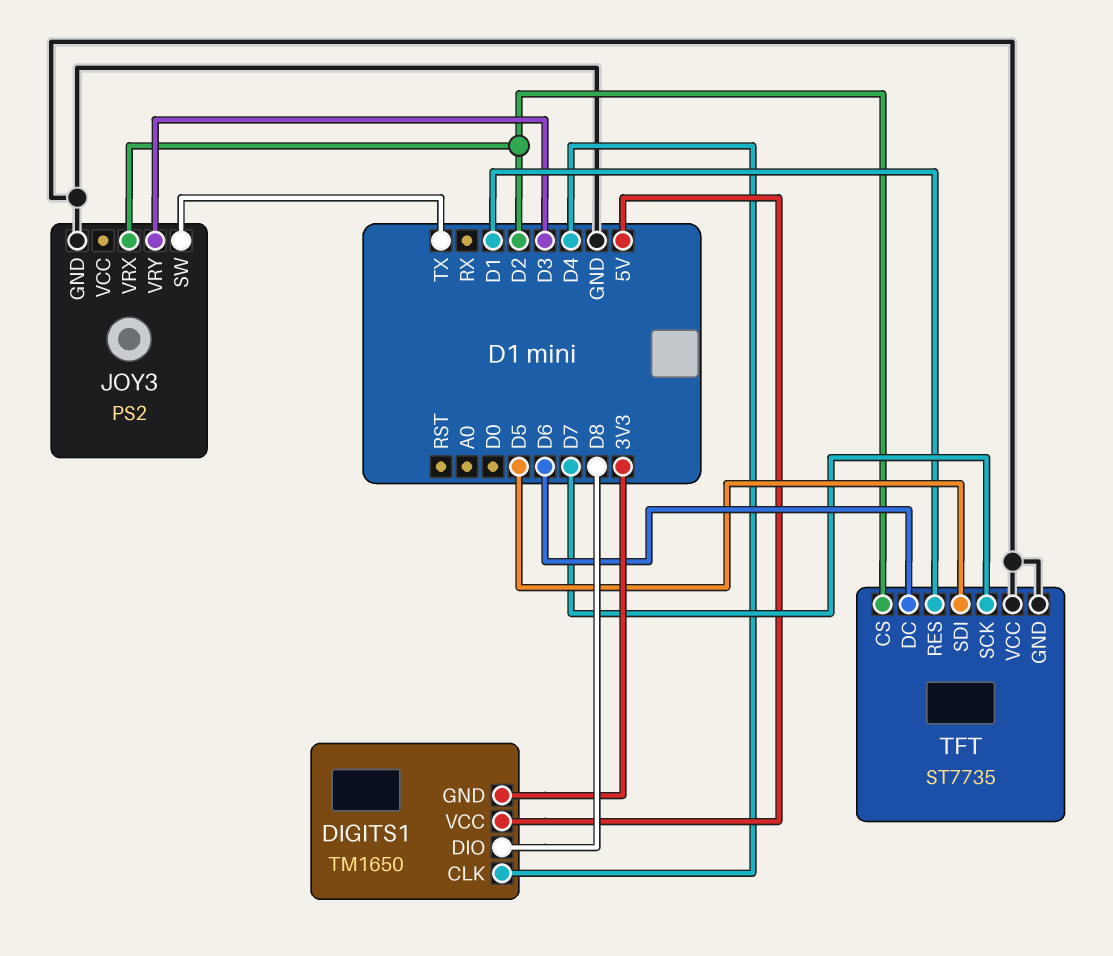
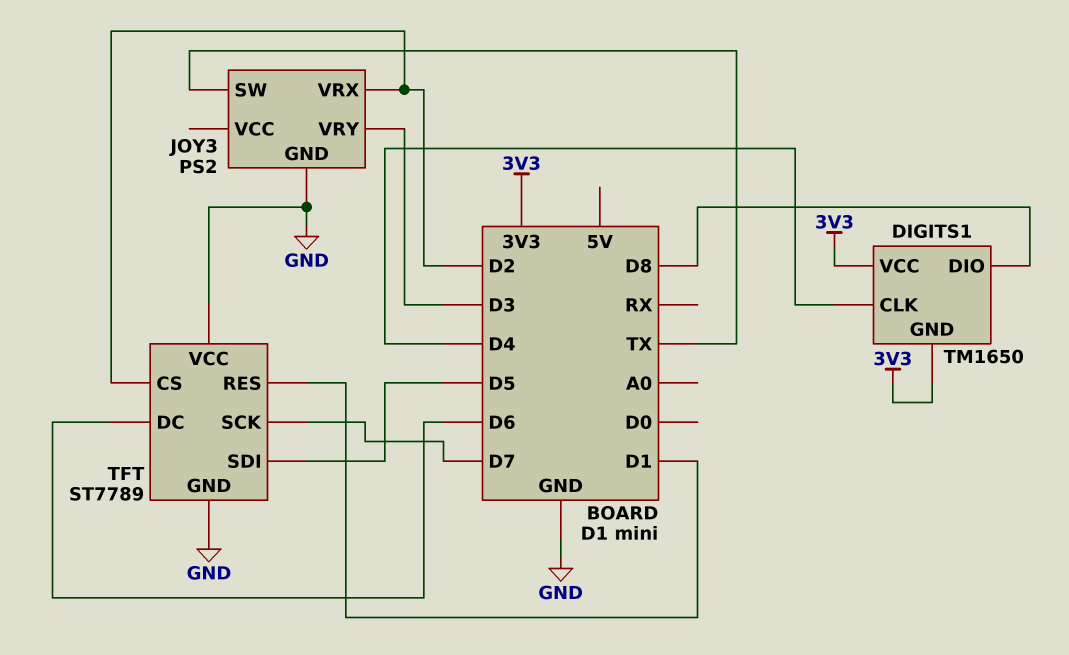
DIGITS1 pin VCC: 5V -> 3V3
TFT: ST7735 -> ST7789

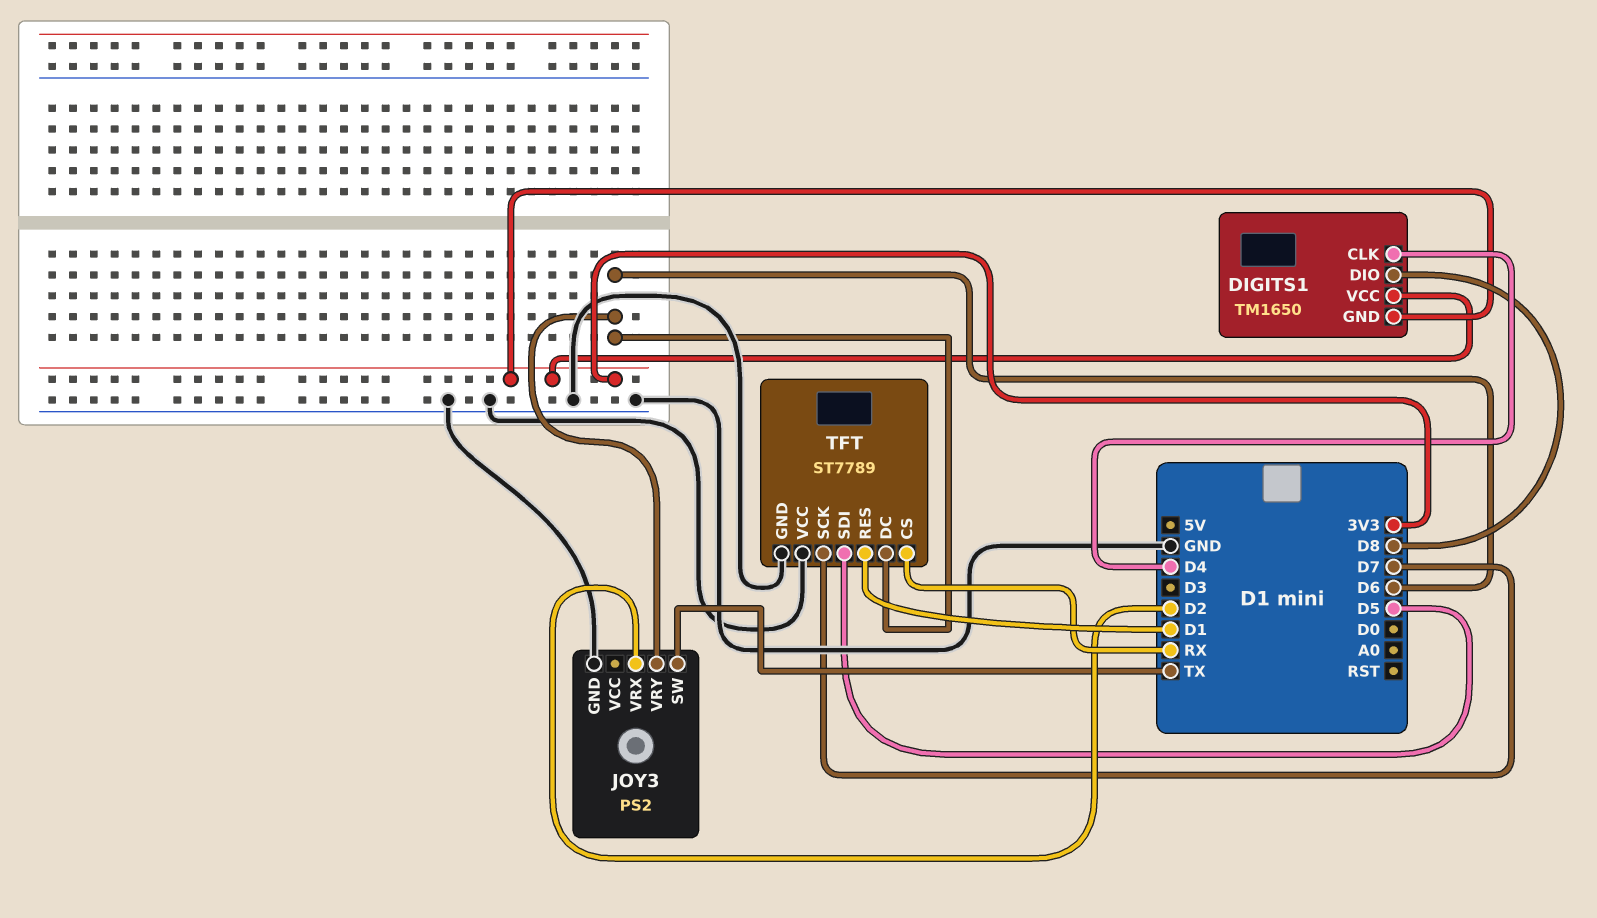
JOY3 pin VRY: D3 -> D6
TFT pin CS: D2 -> RX

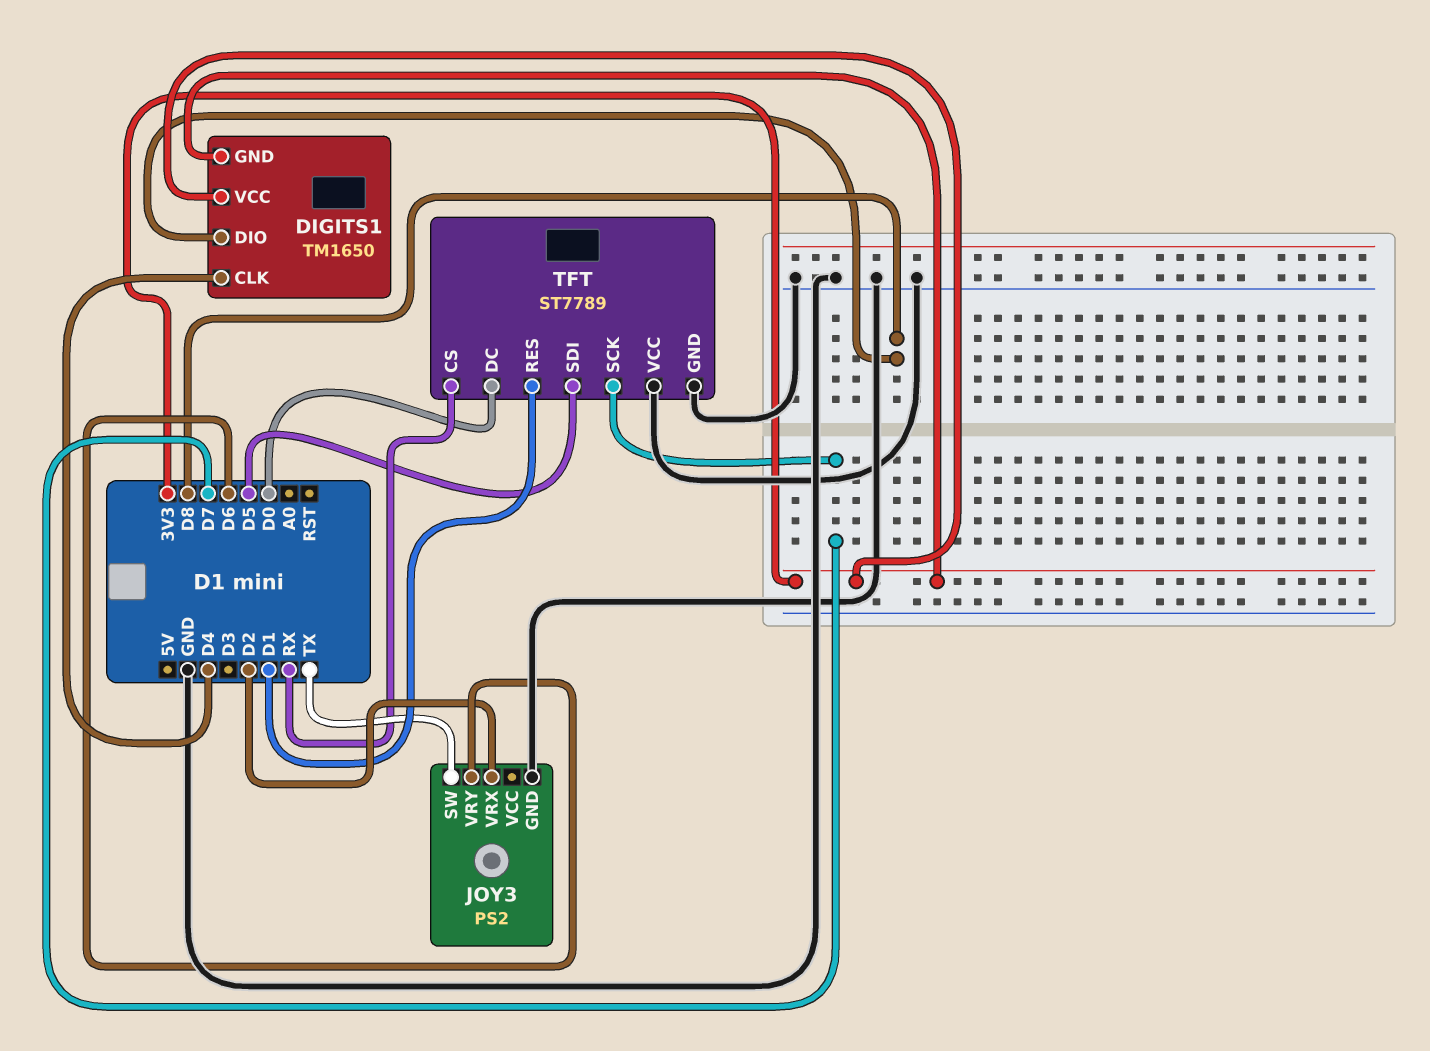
TFT pin DC: D6 -> D0

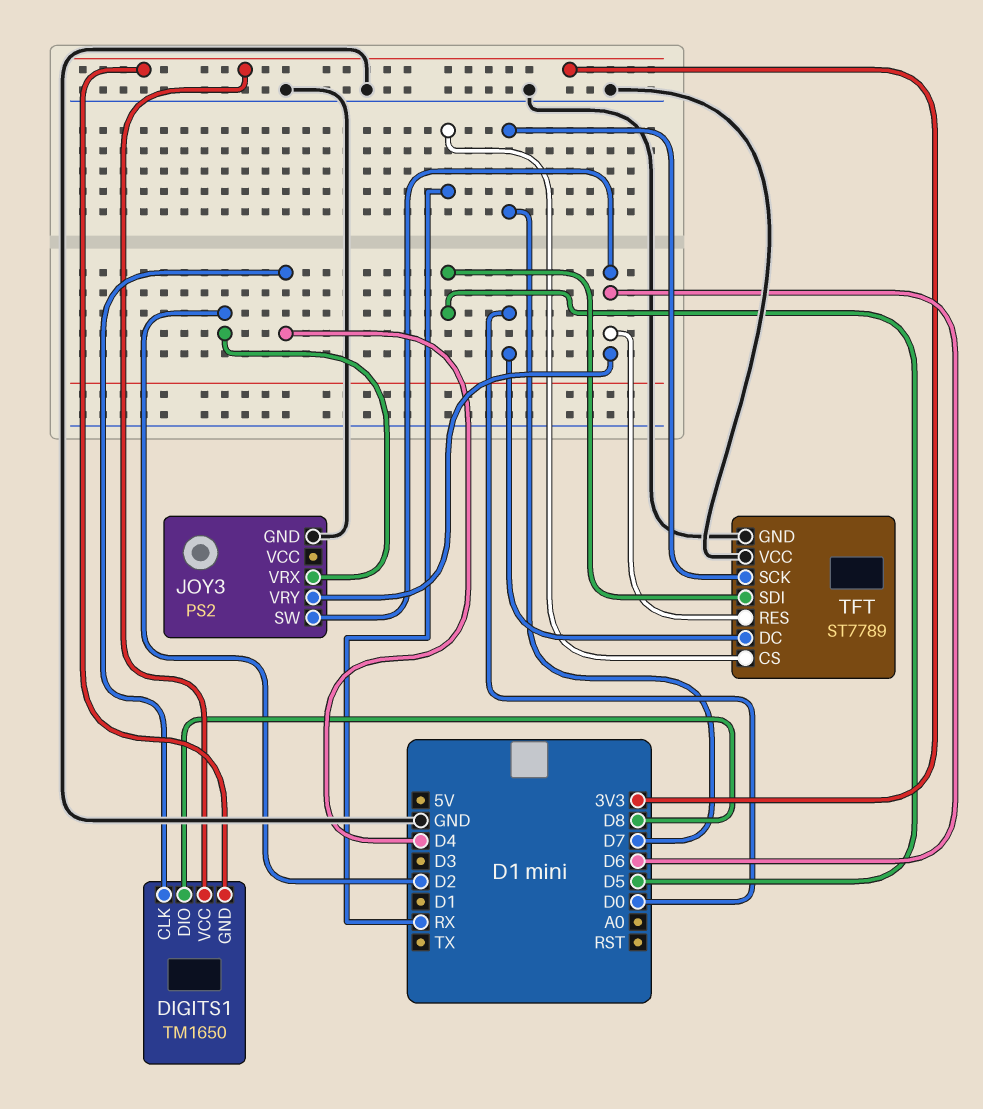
JOY3 pin SW: TX -> D6
TFT pin RES: D1 -> D6

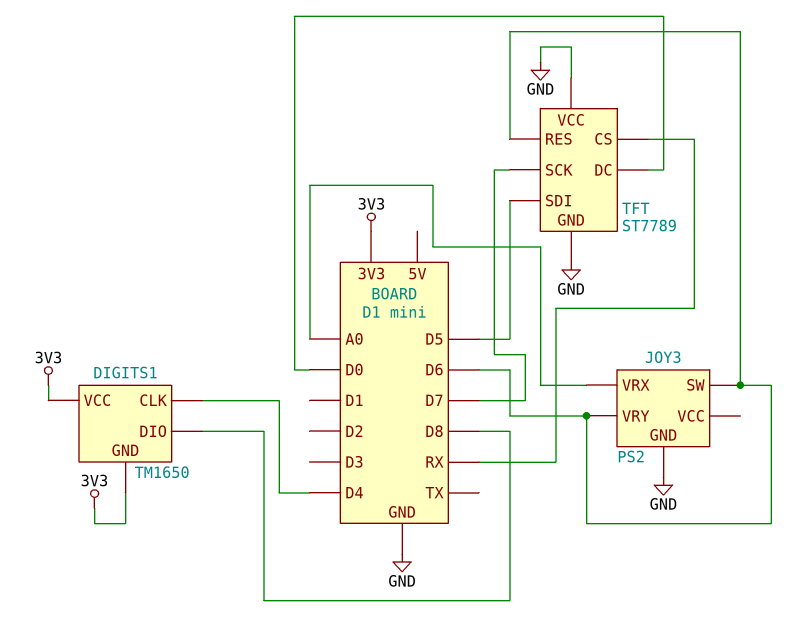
JOY3 pin VRX: D2 -> A0

